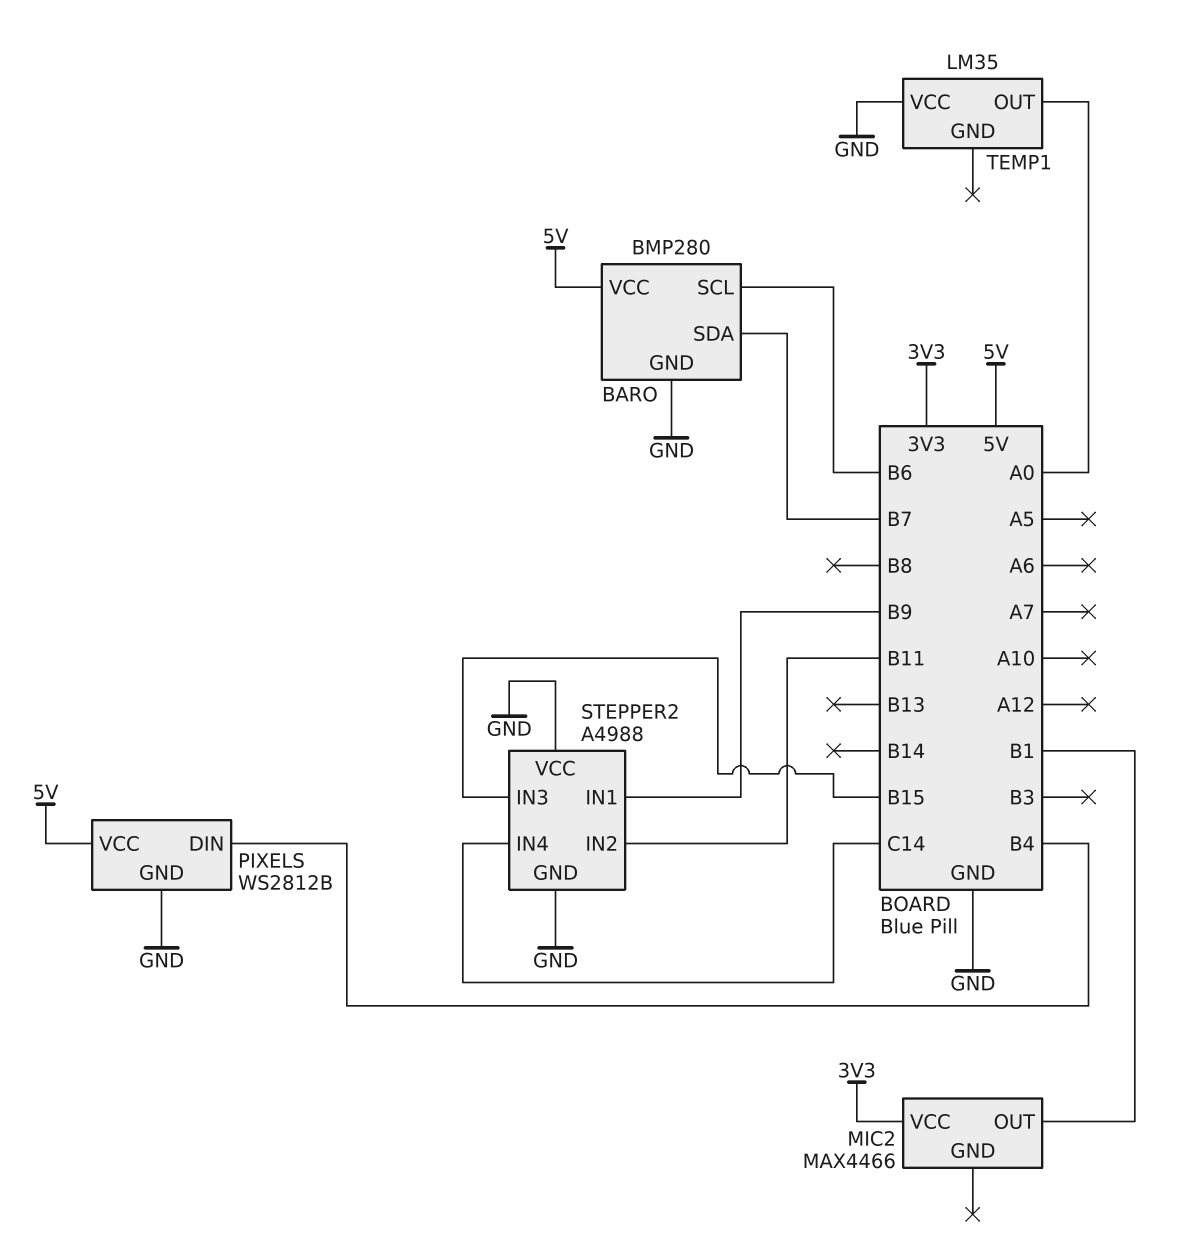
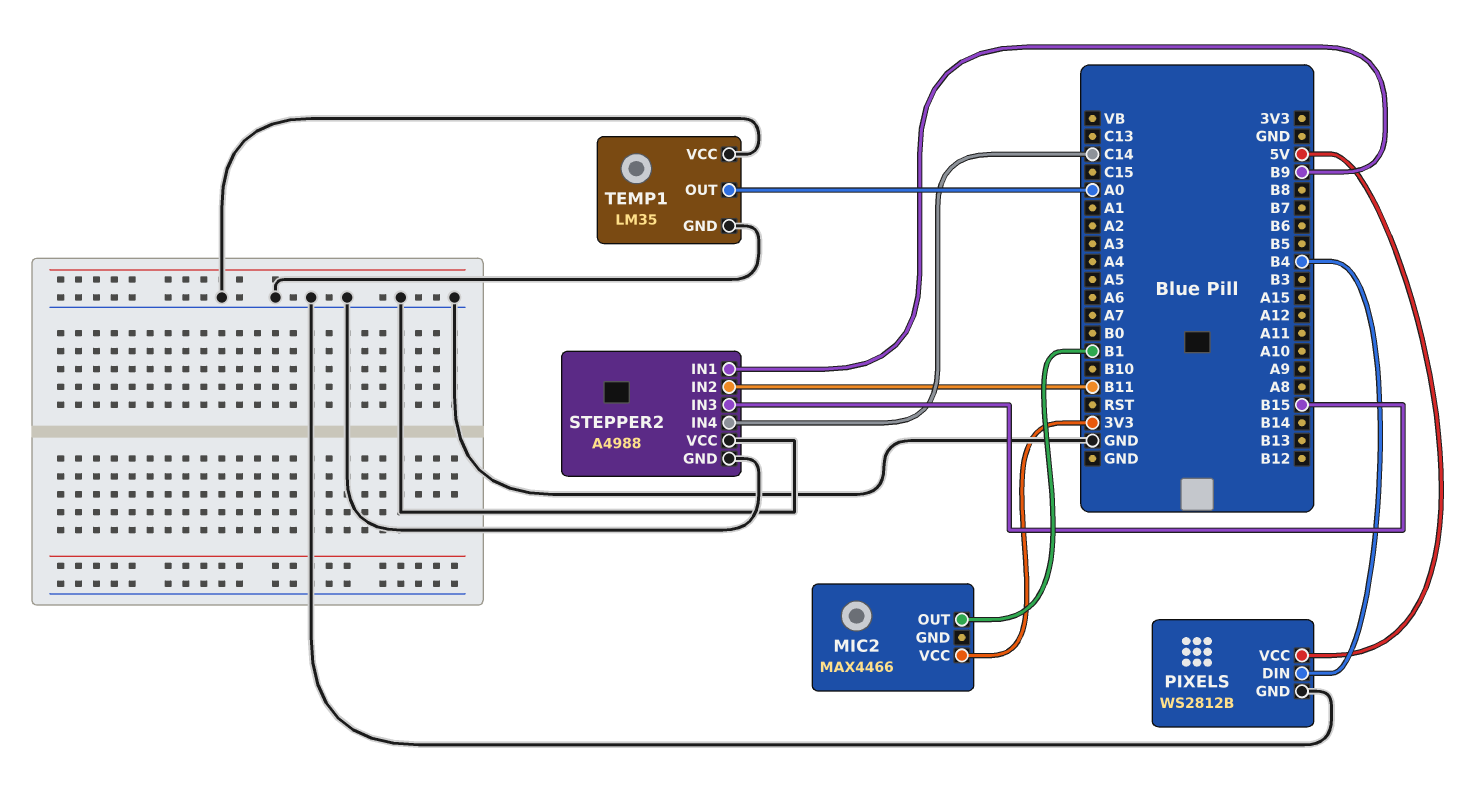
BARO: BMP280 -> none
BARO pin GND: GND -> none
BARO pin SCL: B6 -> none
BARO pin SDA: B7 -> none
BARO pin VCC: 5V -> none
TEMP1 pin GND: none -> GND

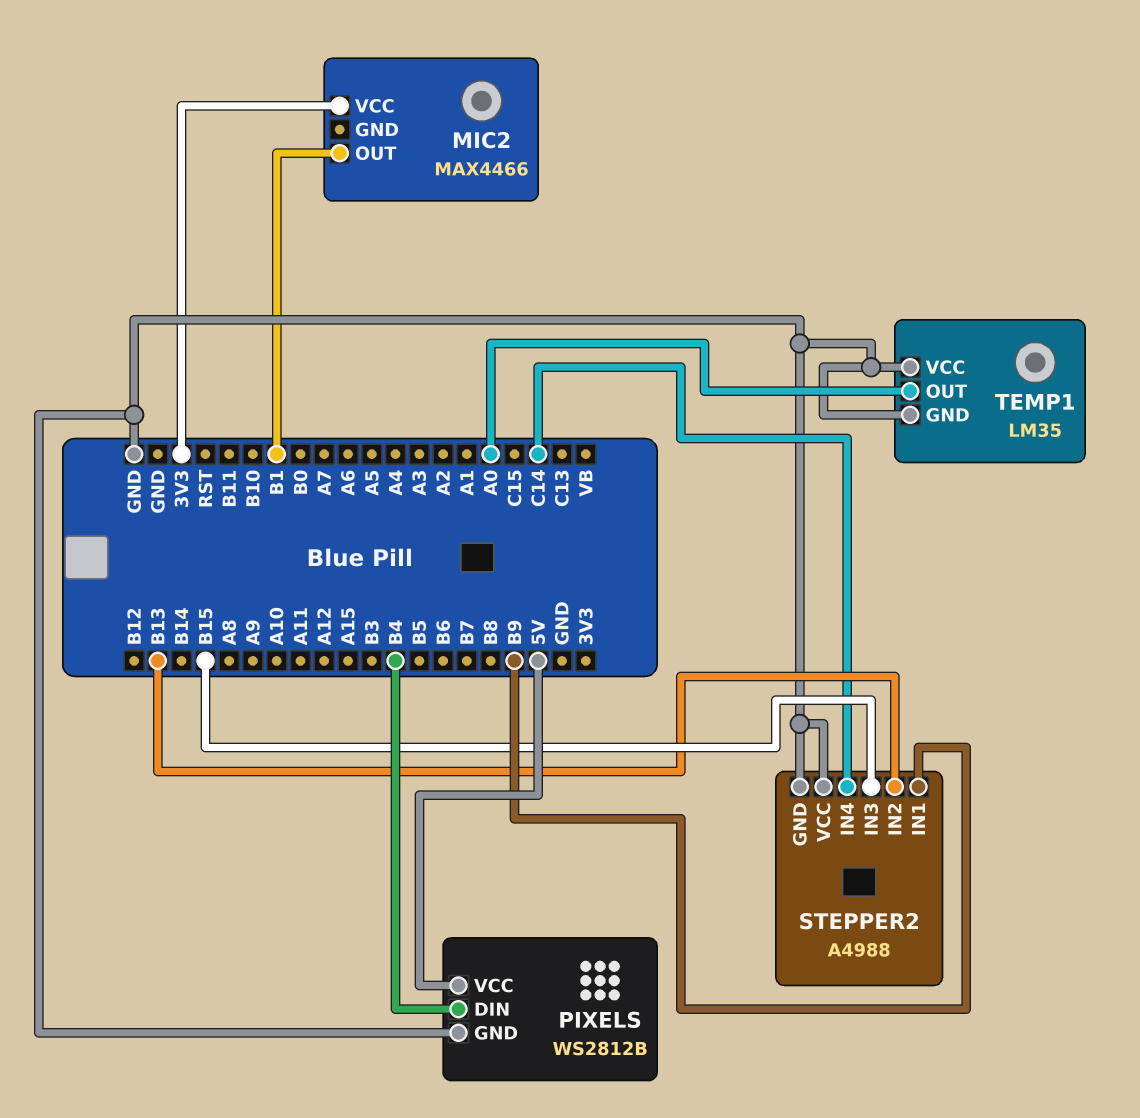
STEPPER2 pin IN2: B11 -> B13

